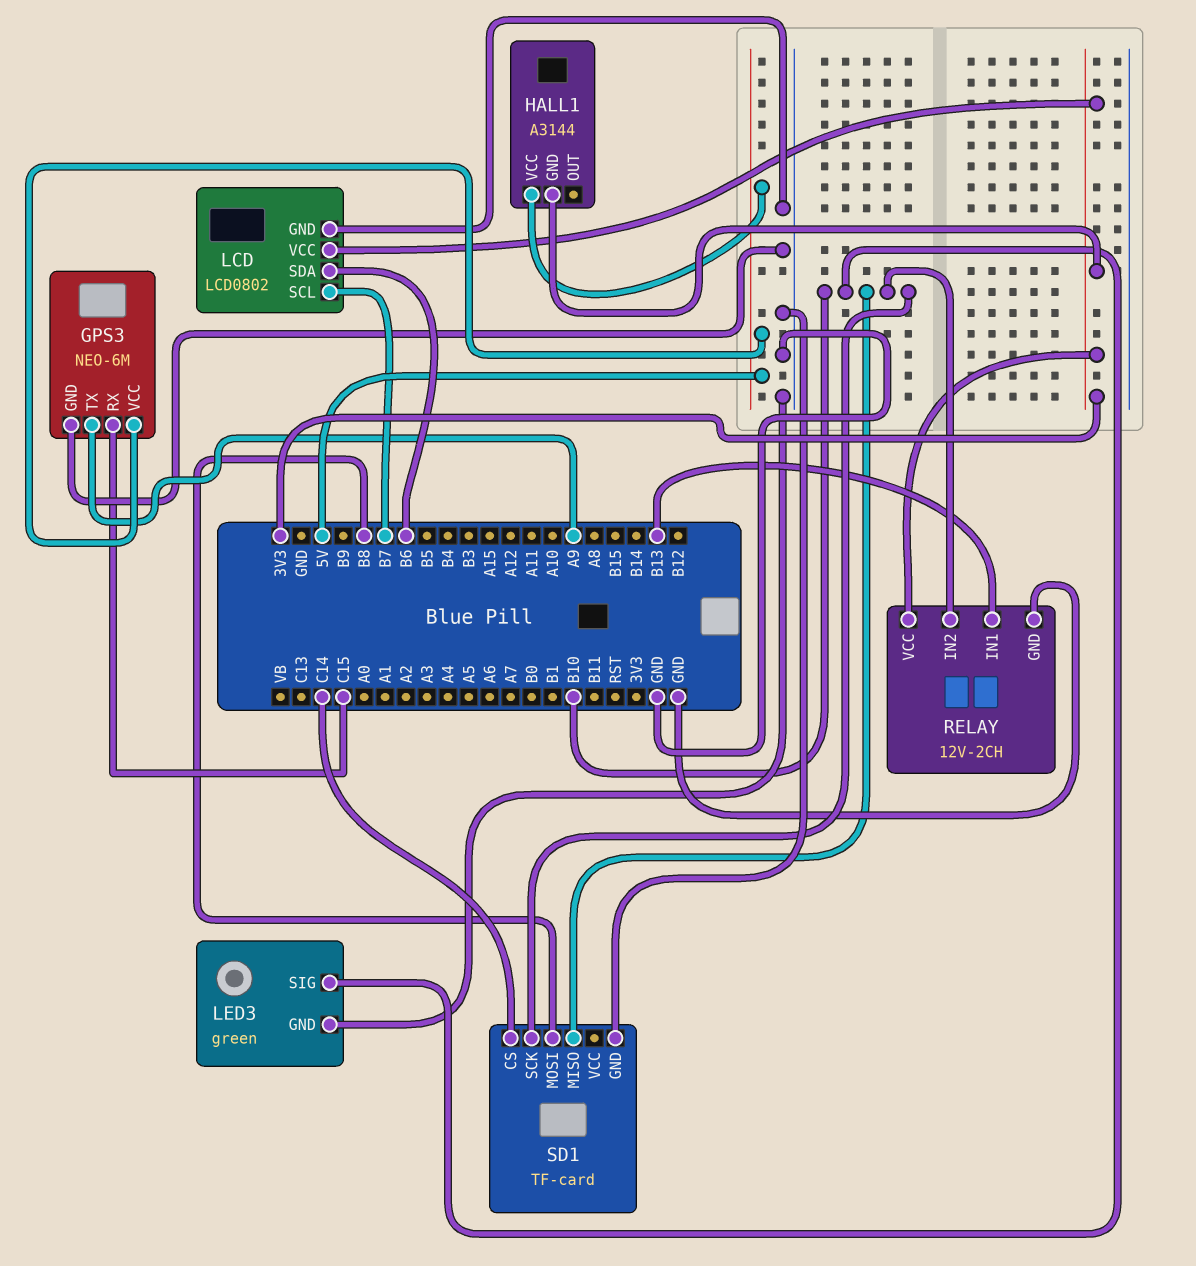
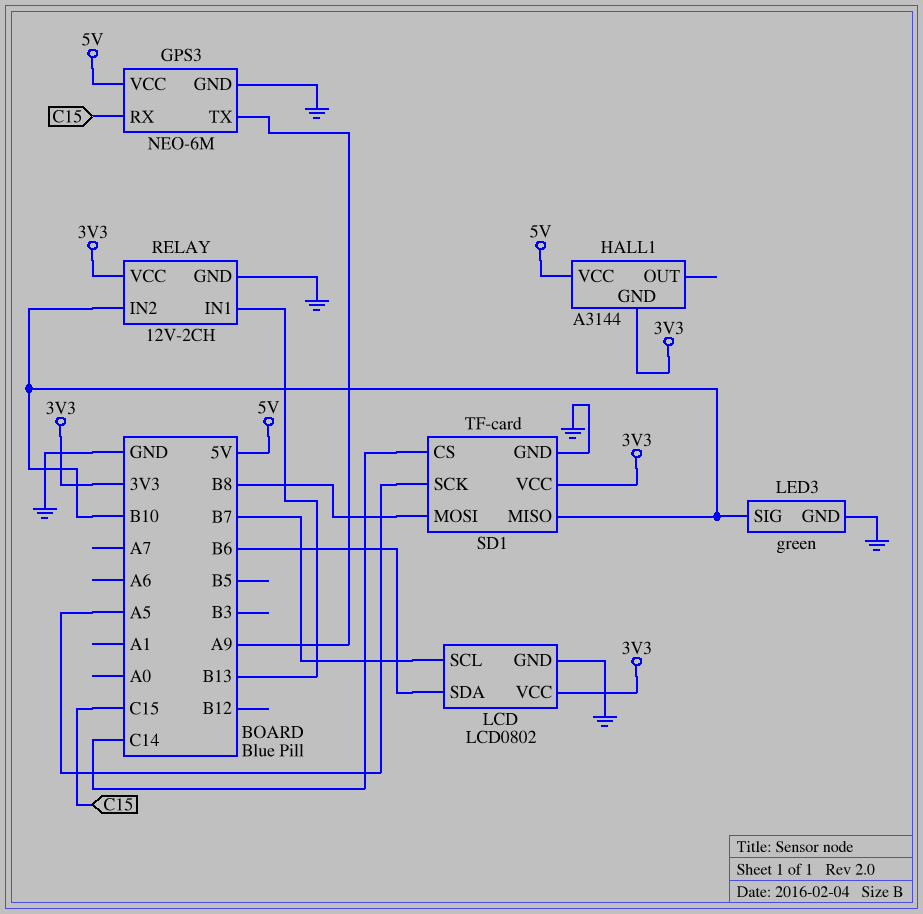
SD1 pin SCK: B10 -> A5
SD1 pin VCC: none -> 3V3

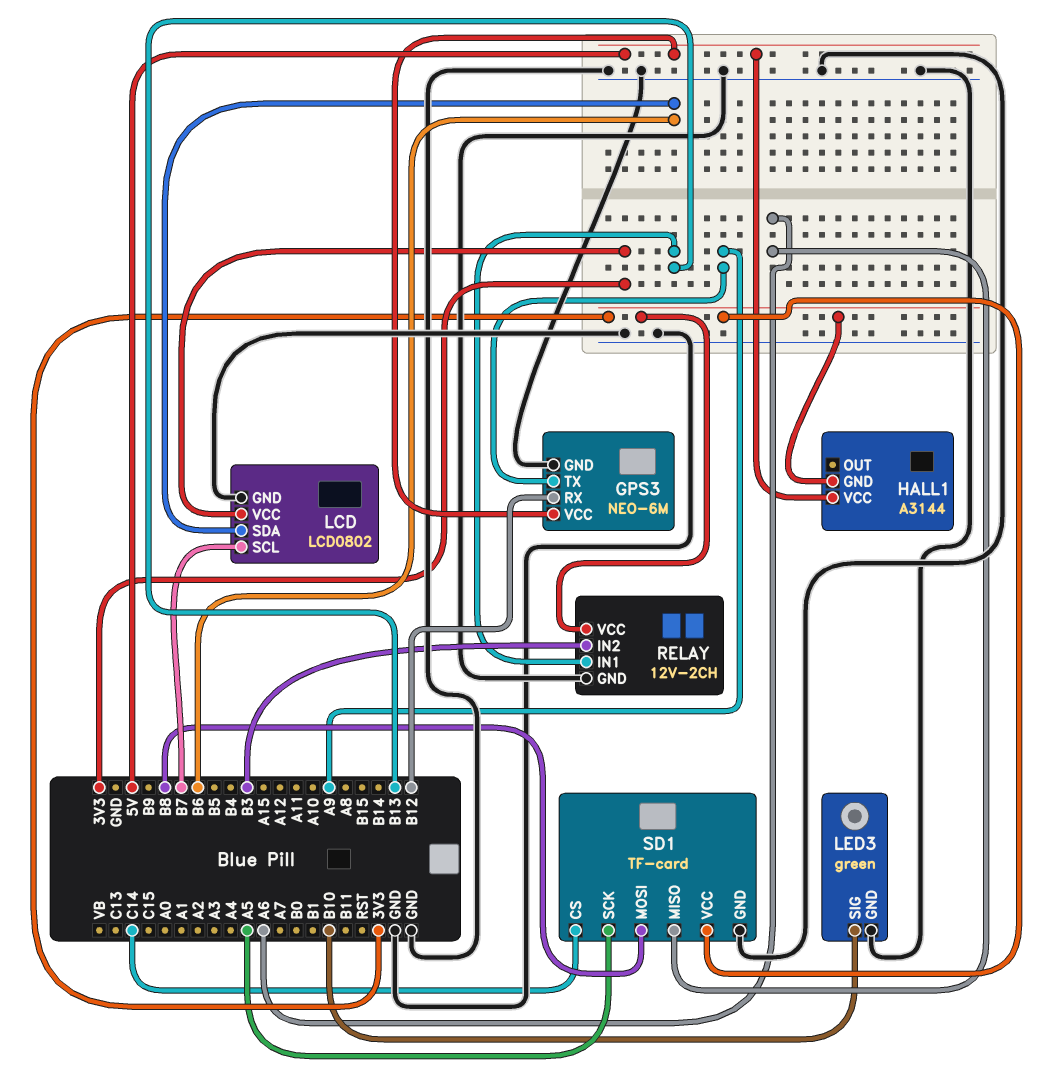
GPS3 pin RX: C15 -> B12
RELAY pin IN2: B10 -> B3
SD1 pin MISO: B10 -> A6

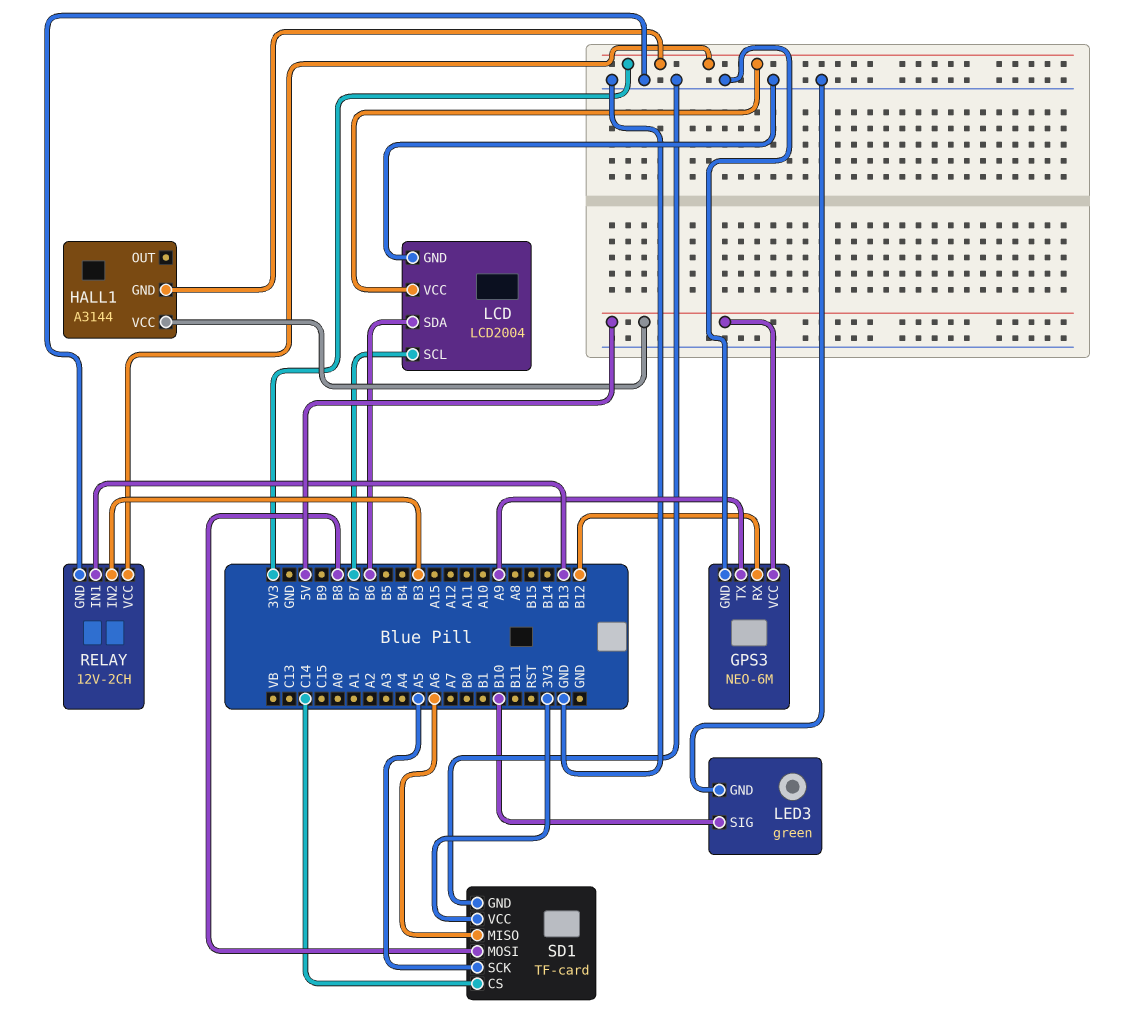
LCD: LCD0802 -> LCD2004

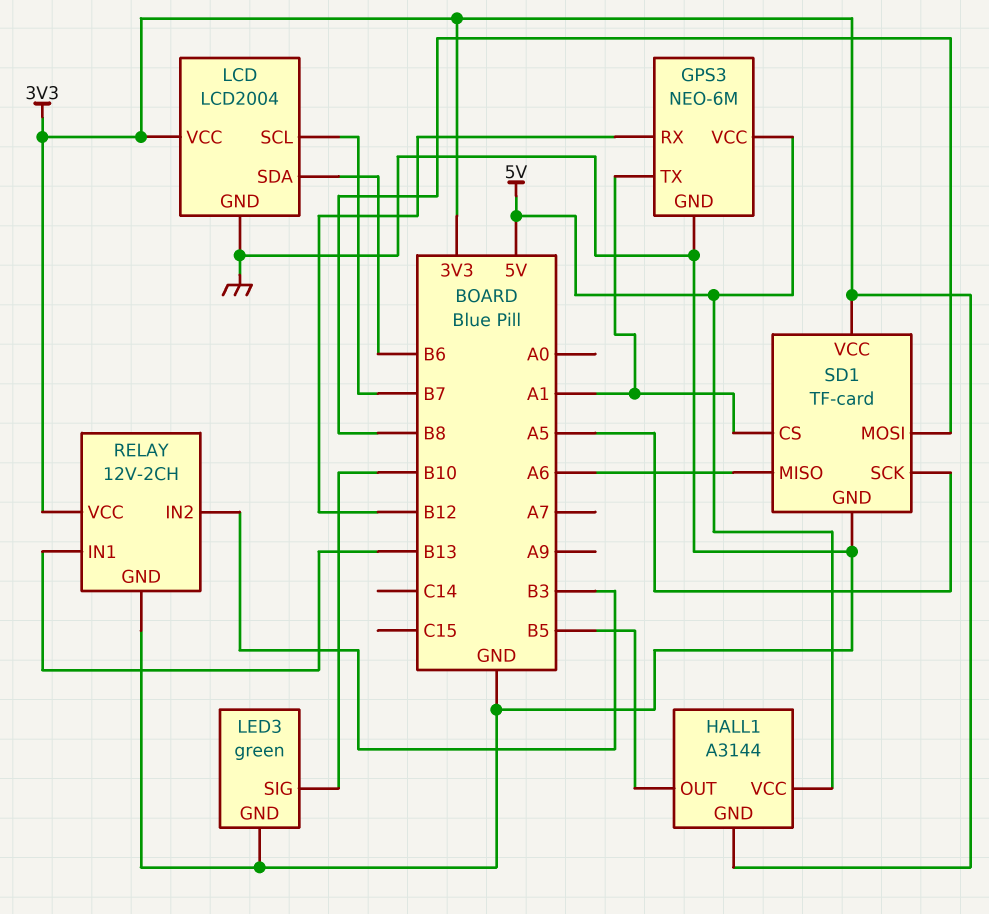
GPS3 pin TX: A9 -> A1
HALL1 pin OUT: none -> B5
SD1 pin CS: C14 -> A1

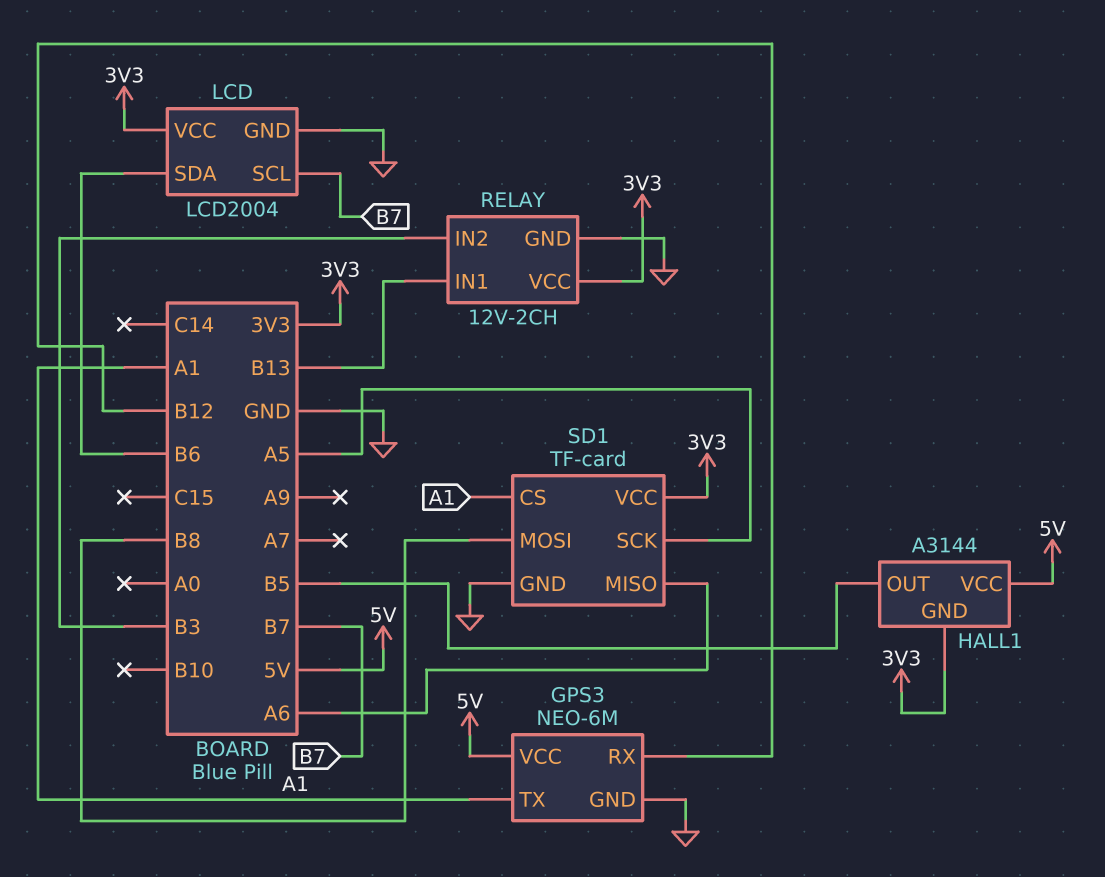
LED3: green -> none
LED3 pin GND: GND -> none
LED3 pin SIG: B10 -> none

